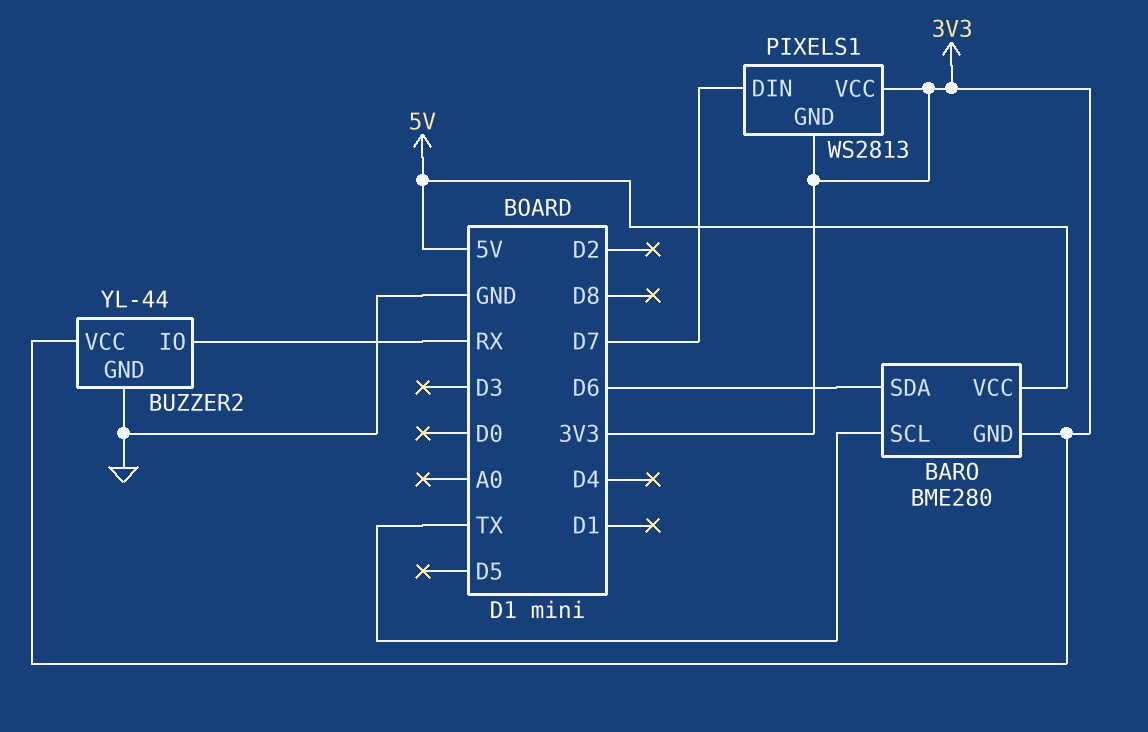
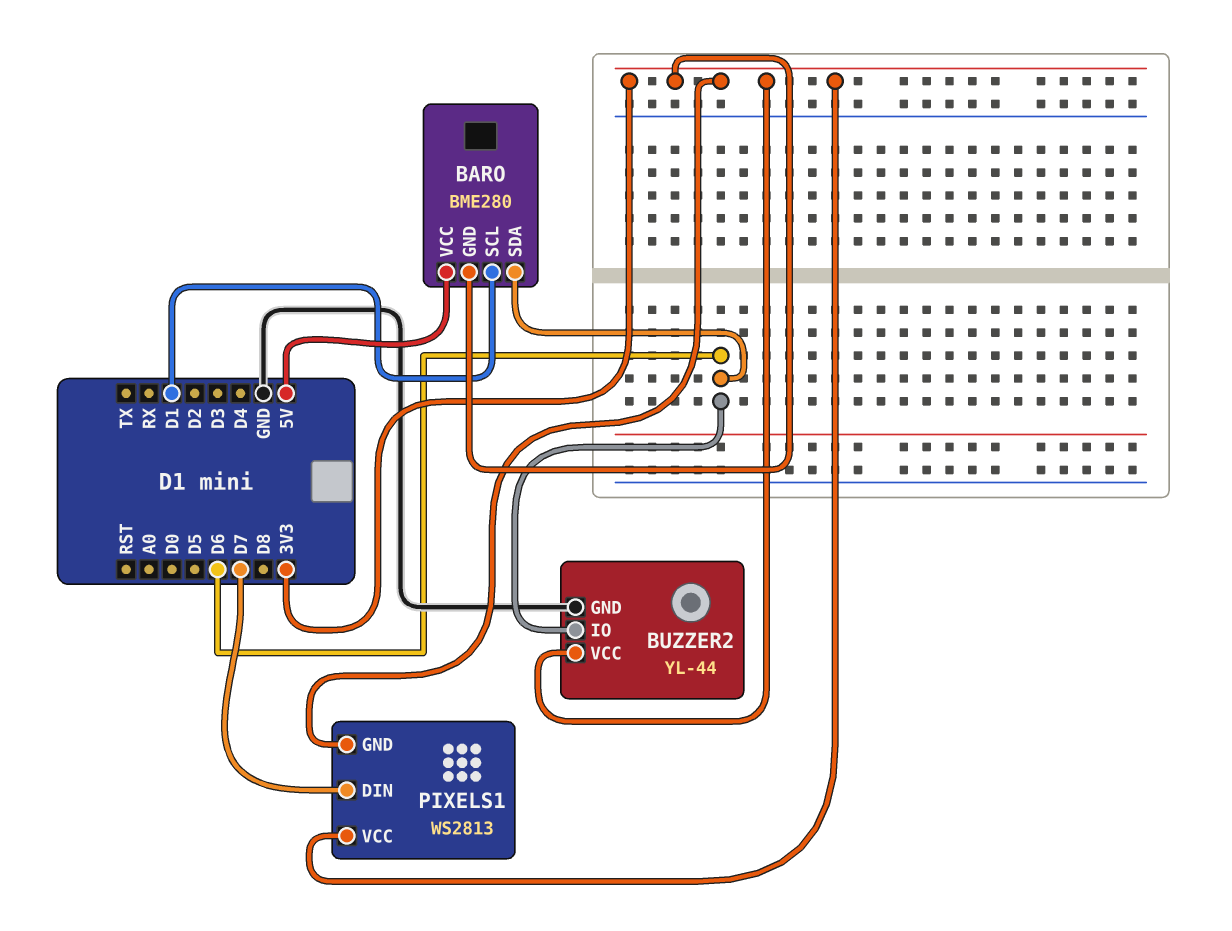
BARO pin SCL: TX -> D1
BUZZER2 pin IO: RX -> D6

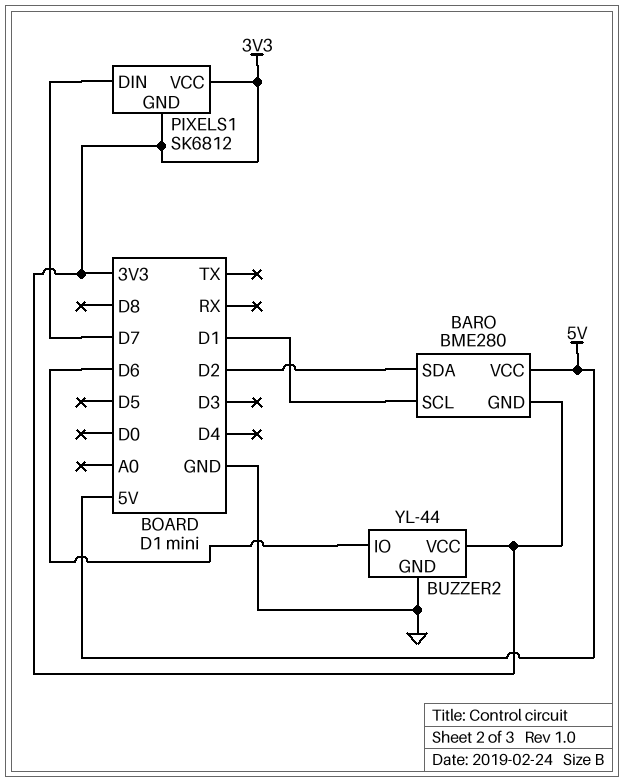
BARO pin SDA: D6 -> D2
PIXELS1: WS2813 -> SK6812

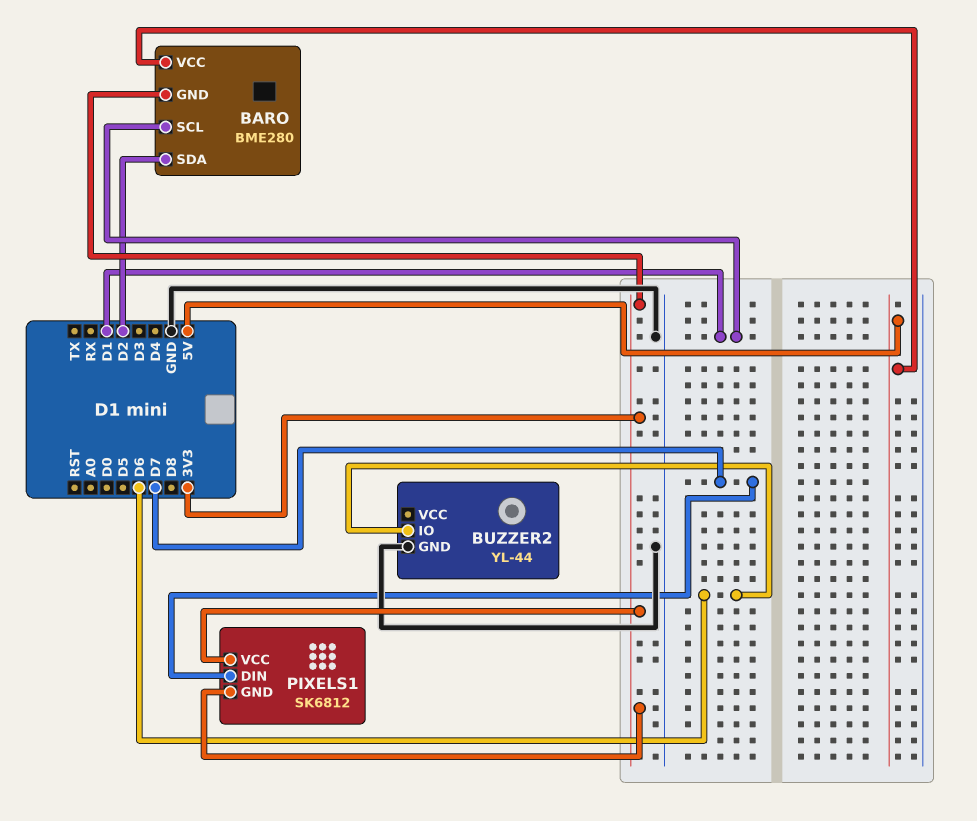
BUZZER2 pin VCC: 3V3 -> none

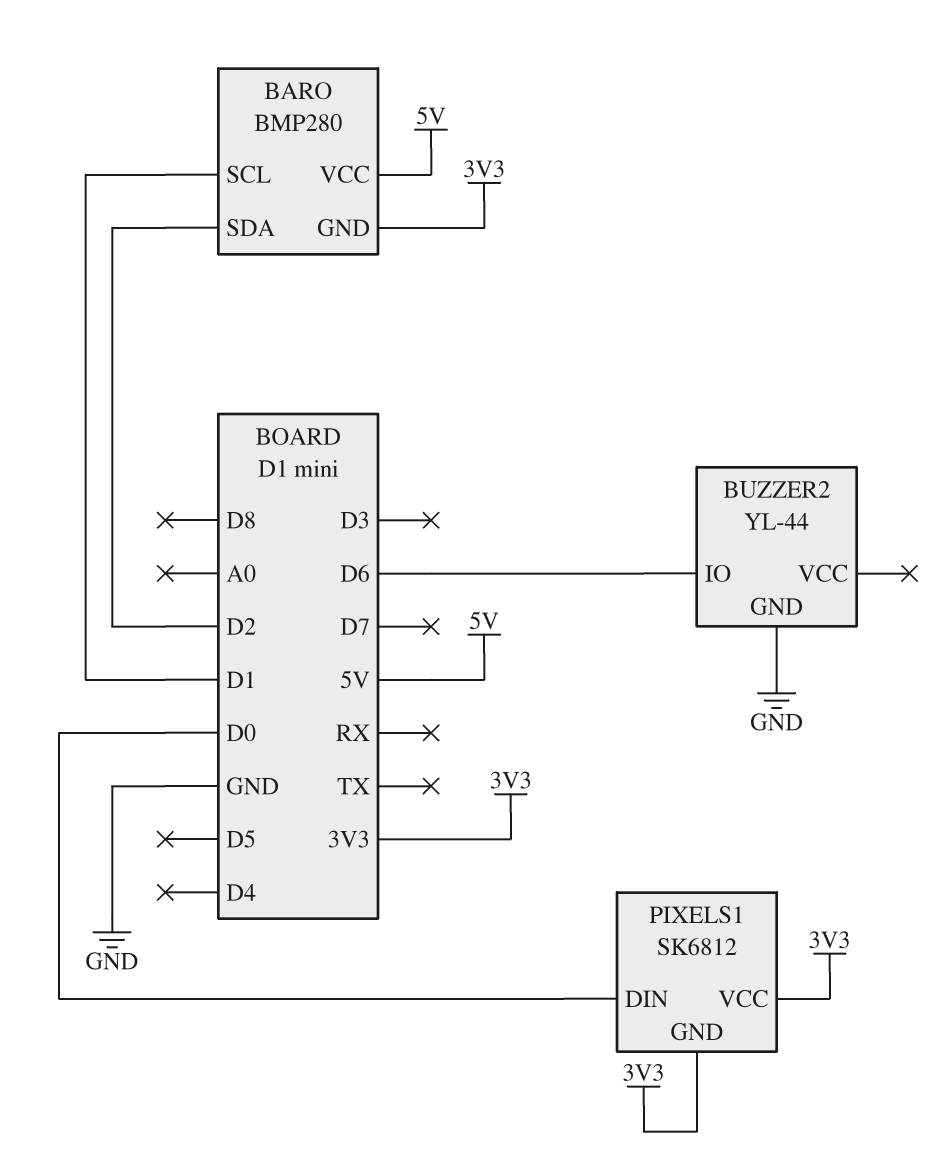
BARO: BME280 -> BMP280
PIXELS1 pin DIN: D7 -> D0

